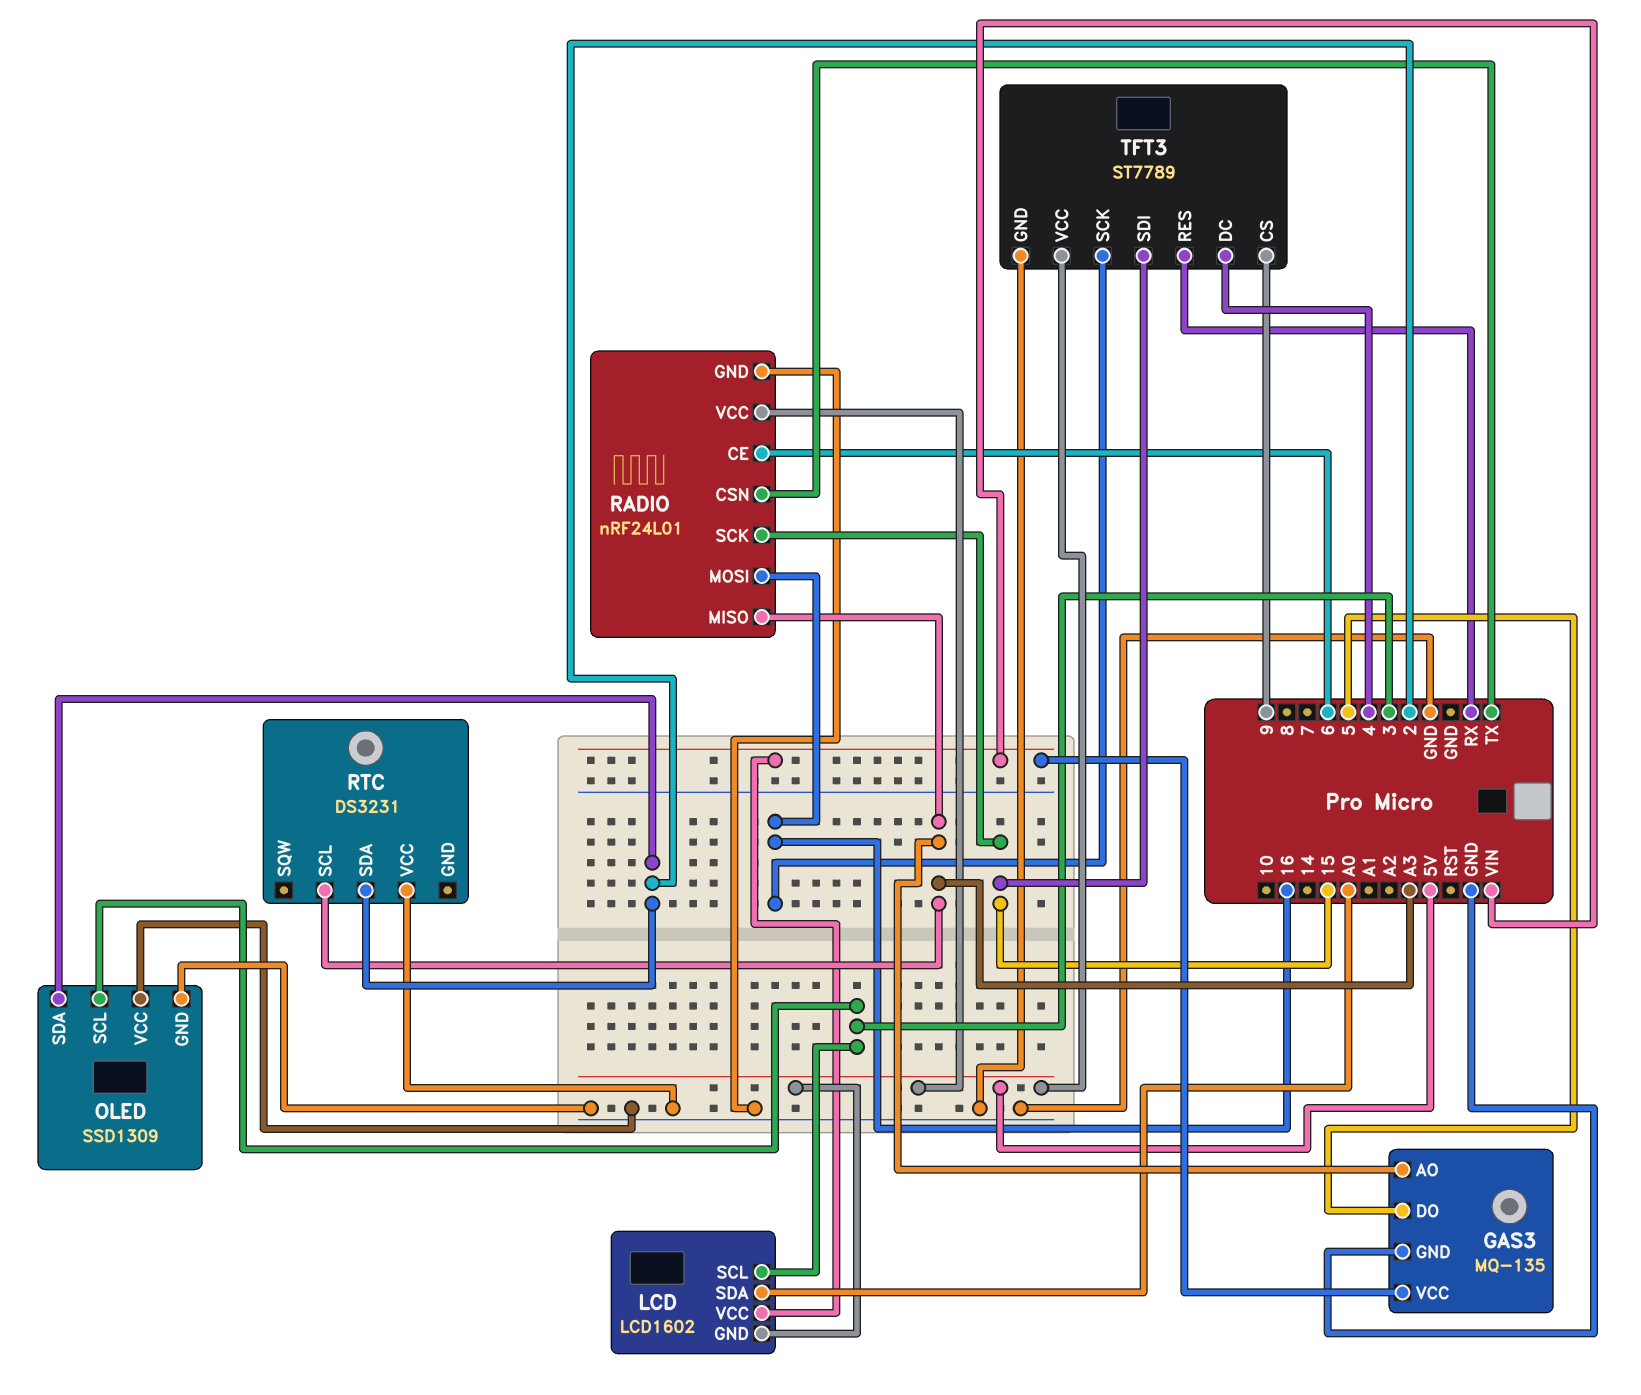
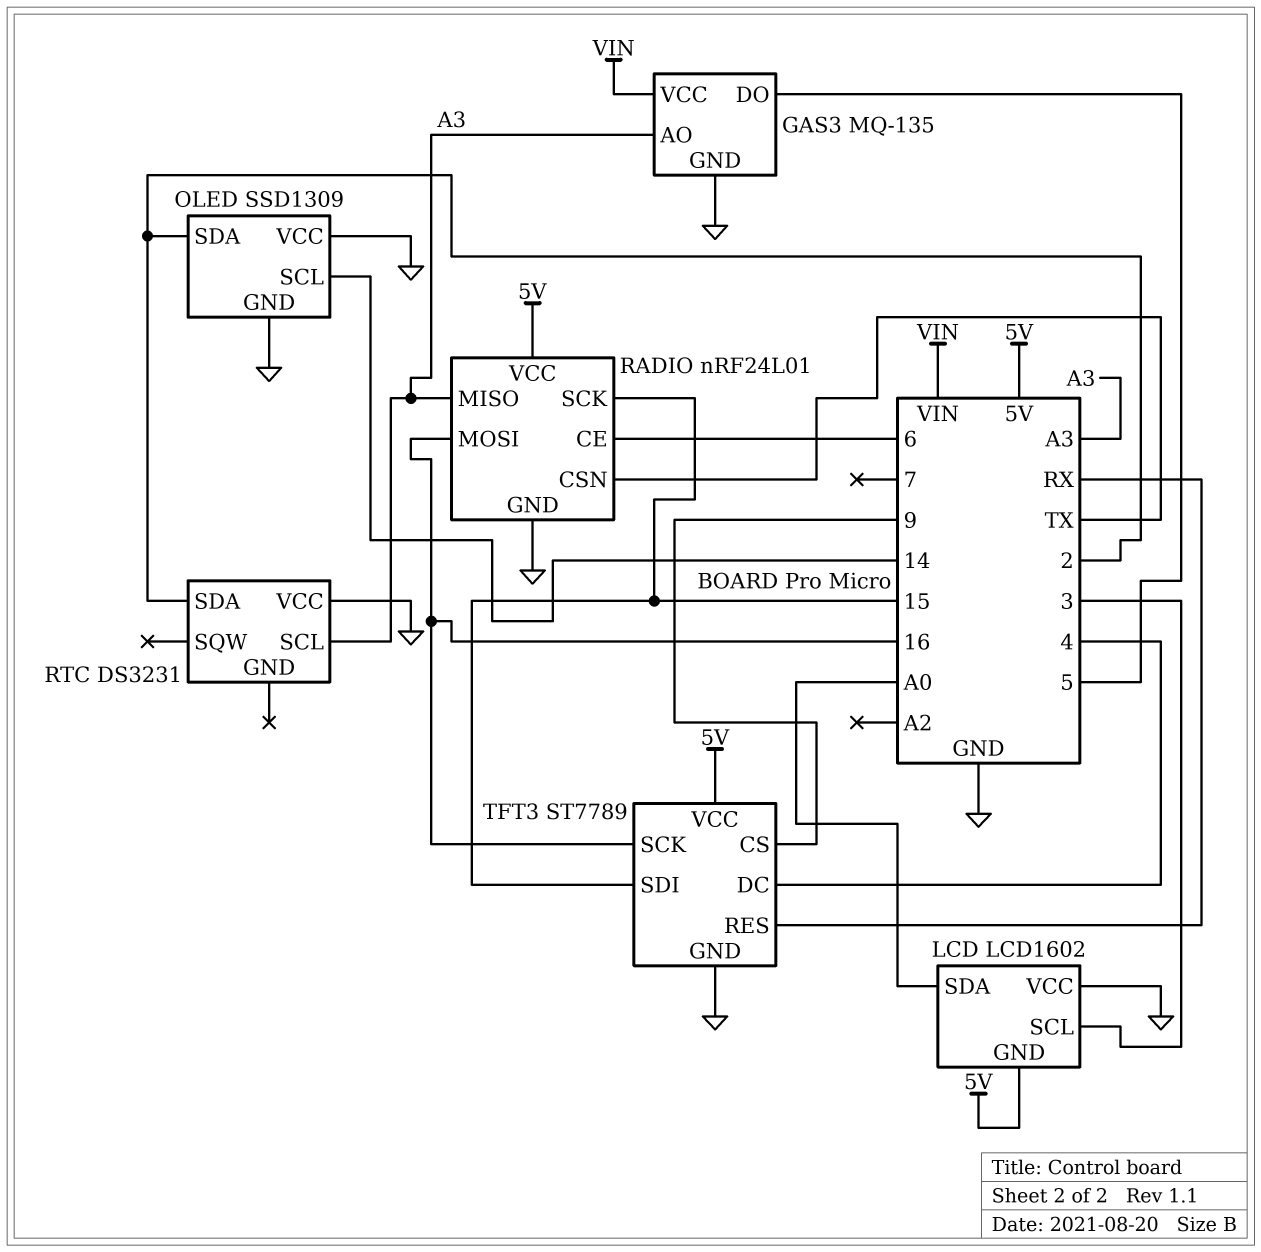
LCD pin VCC: VIN -> GND
OLED pin SCL: 3 -> 14

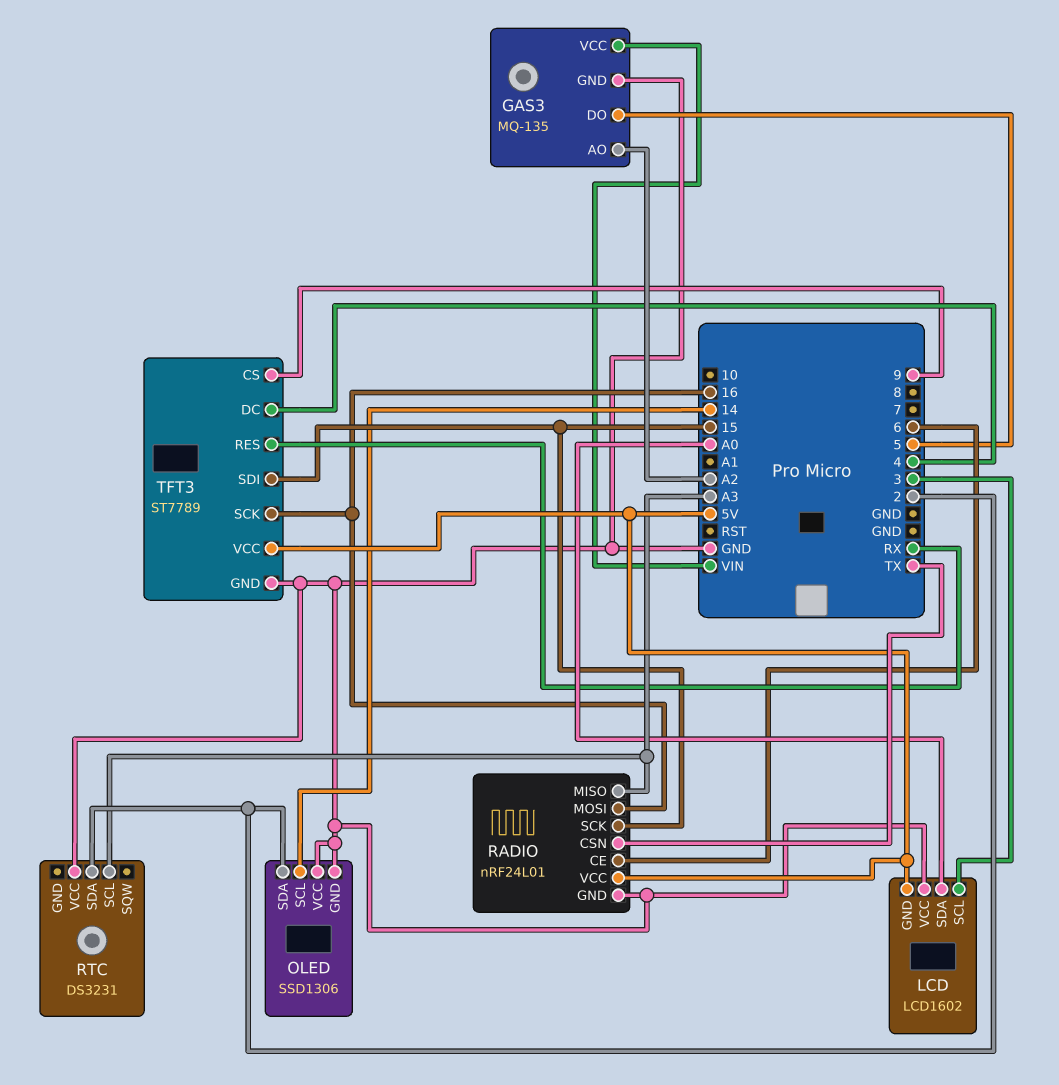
GAS3 pin AO: A3 -> A2
OLED: SSD1309 -> SSD1306

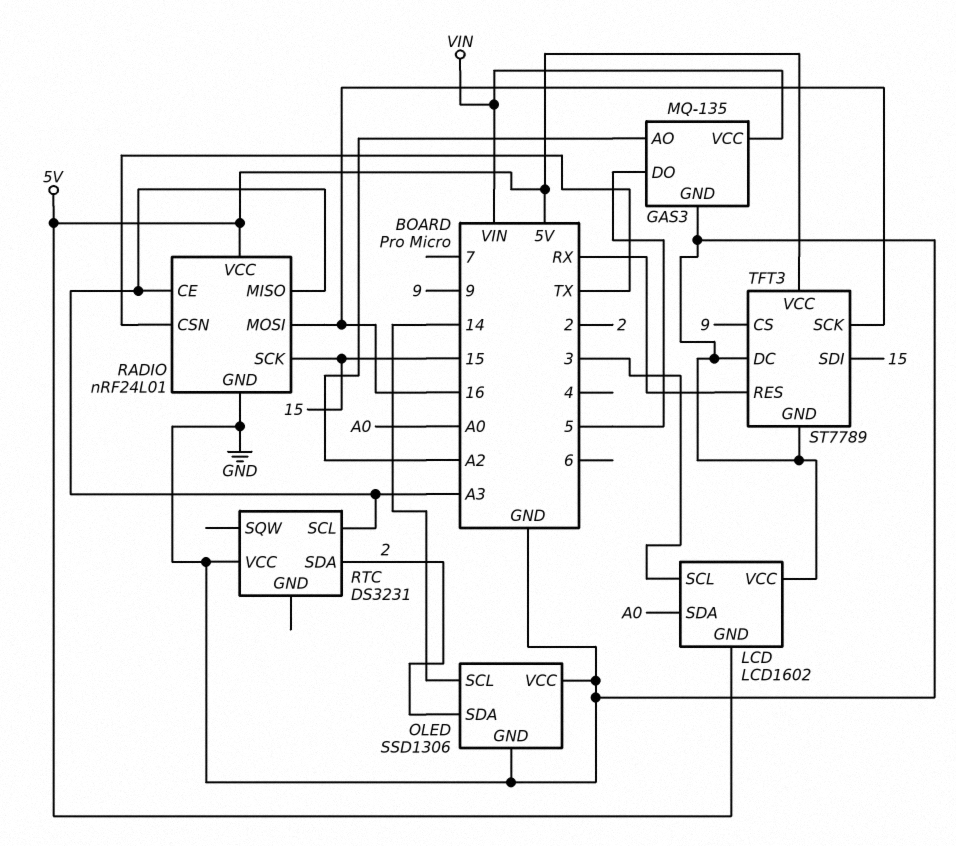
RADIO pin CE: 6 -> A3
TFT3 pin DC: 4 -> GND

